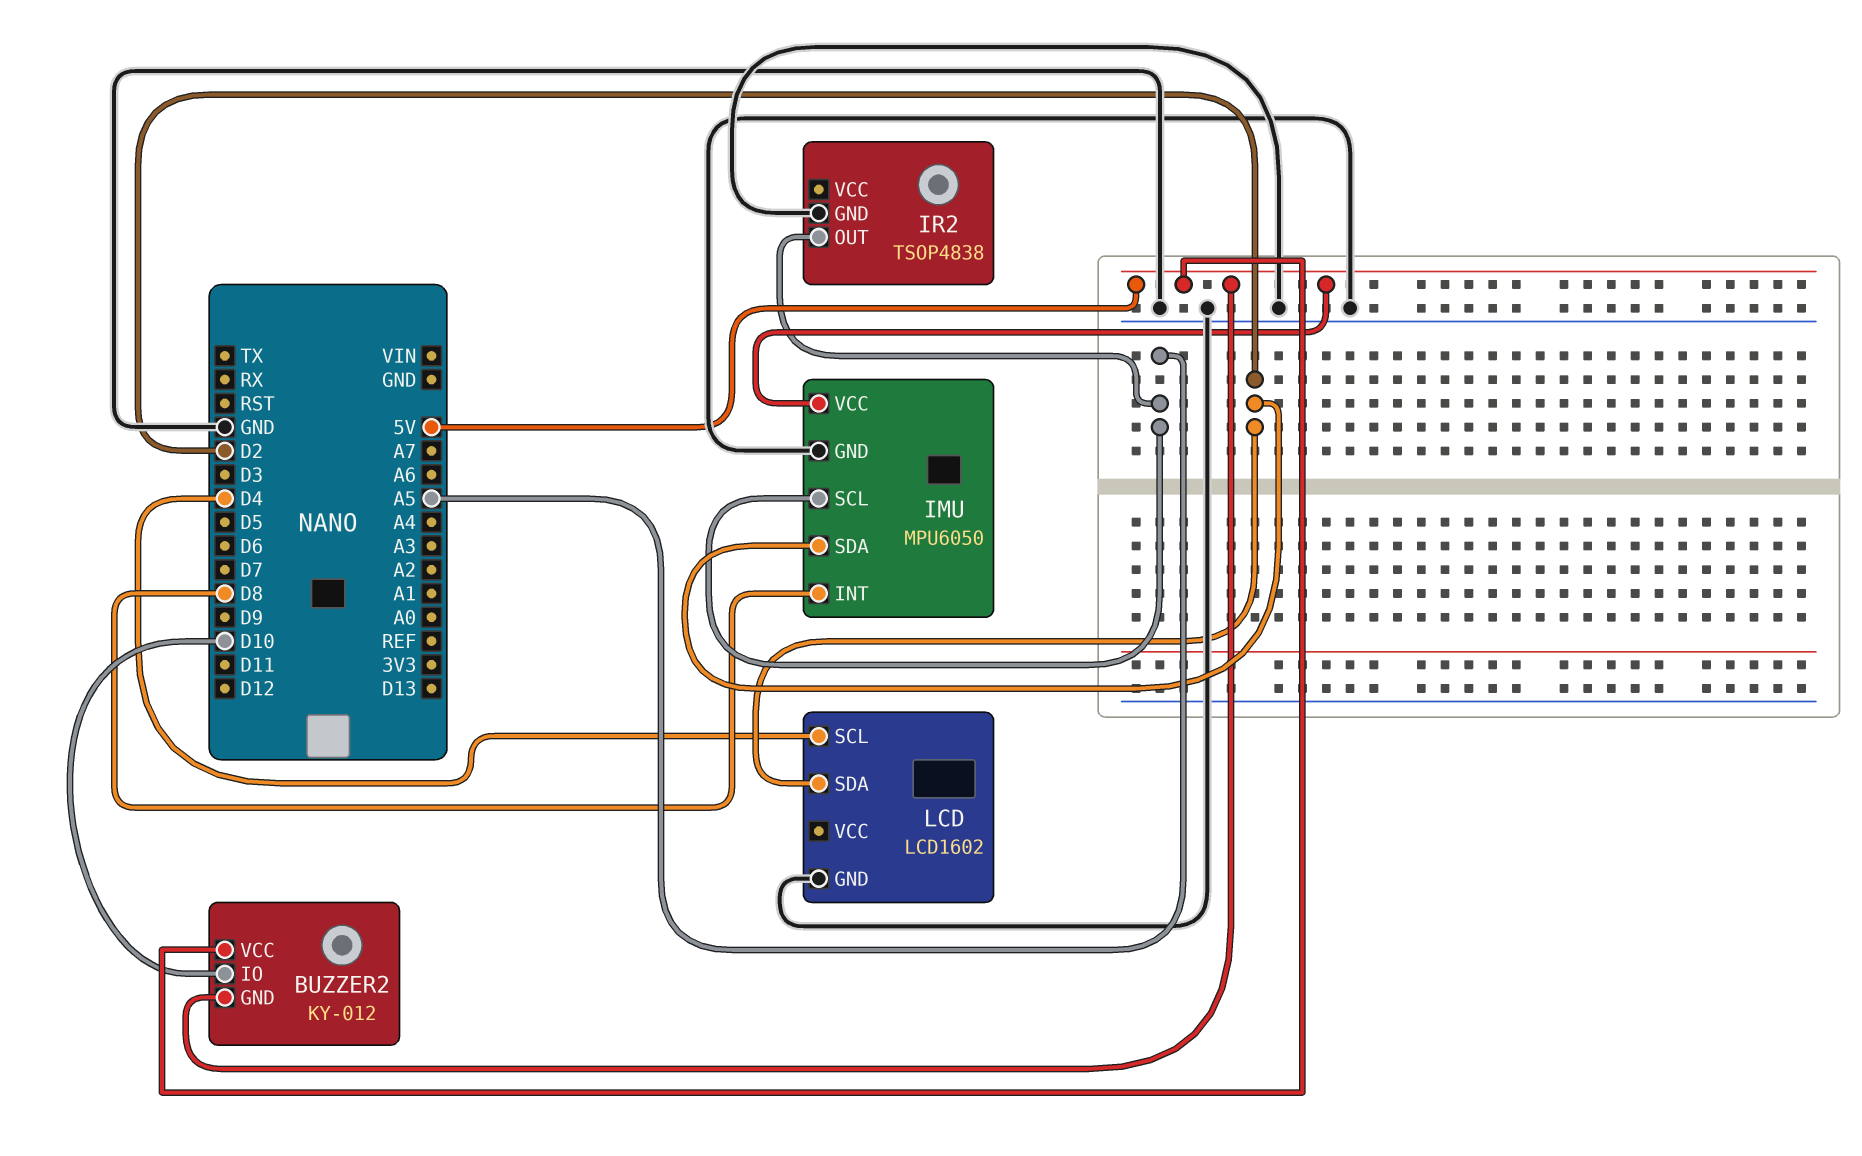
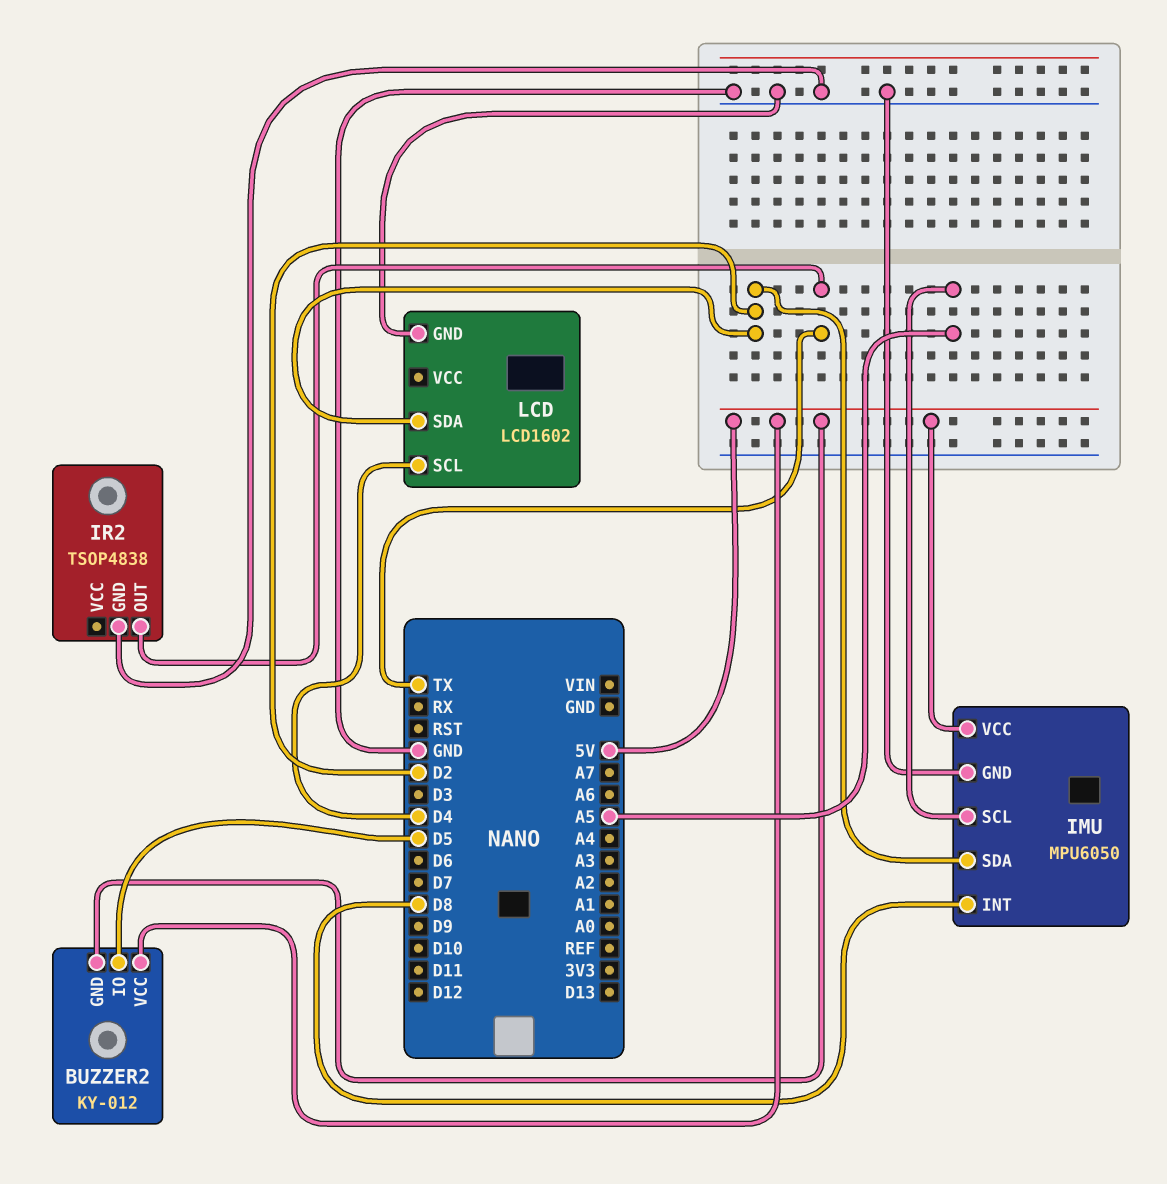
BUZZER2 pin IO: D10 -> D5
IR2 pin OUT: A5 -> TX

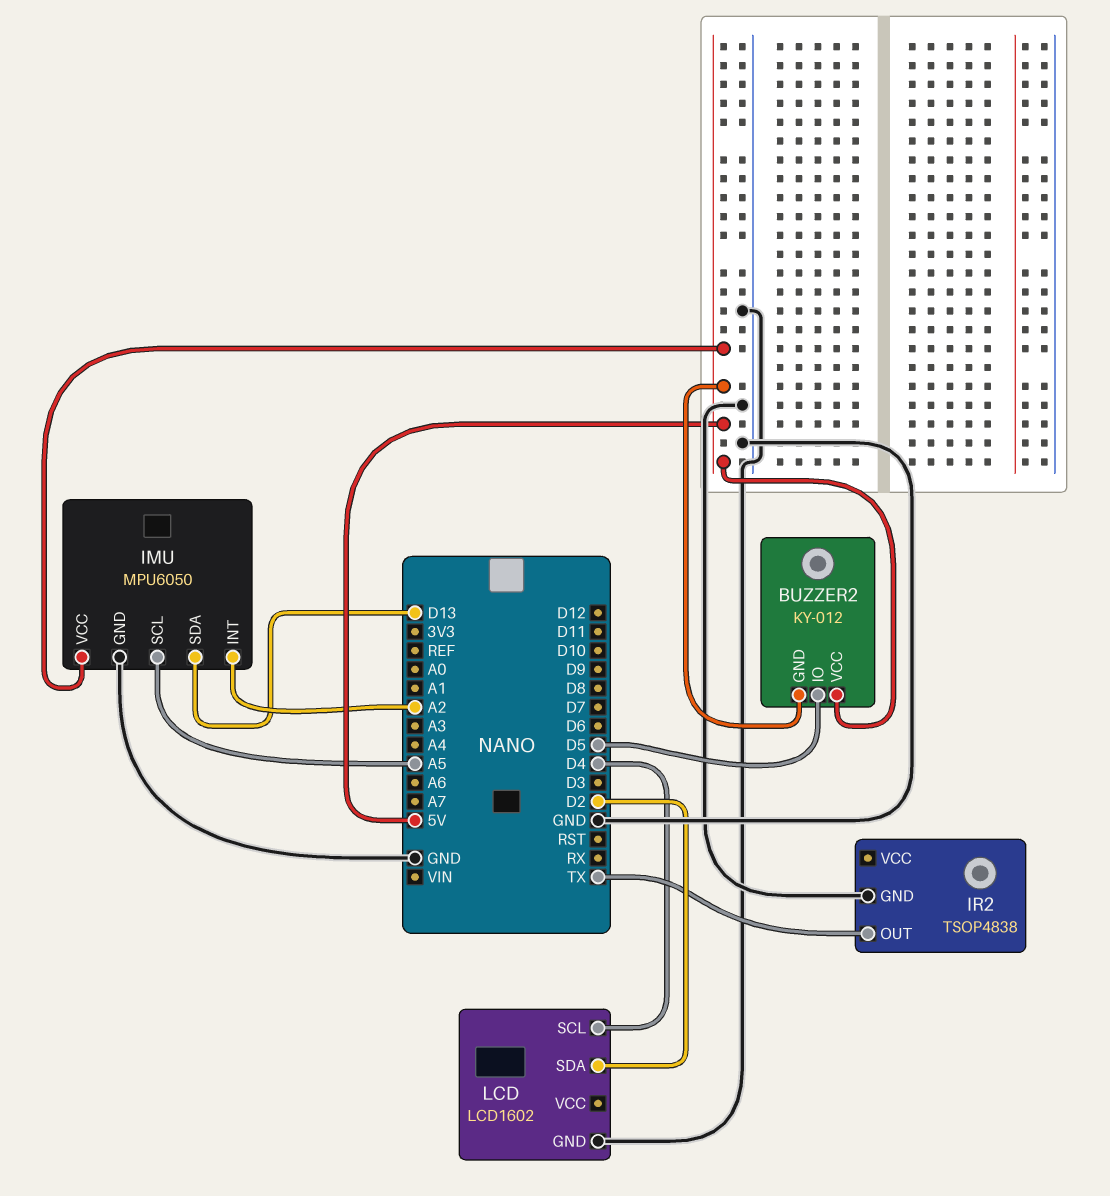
IMU pin INT: D8 -> A2
IMU pin SDA: D2 -> D13

